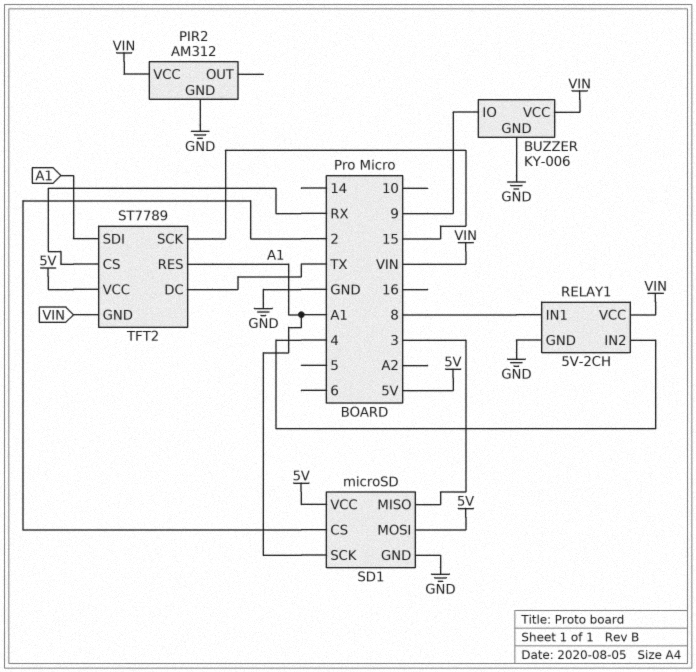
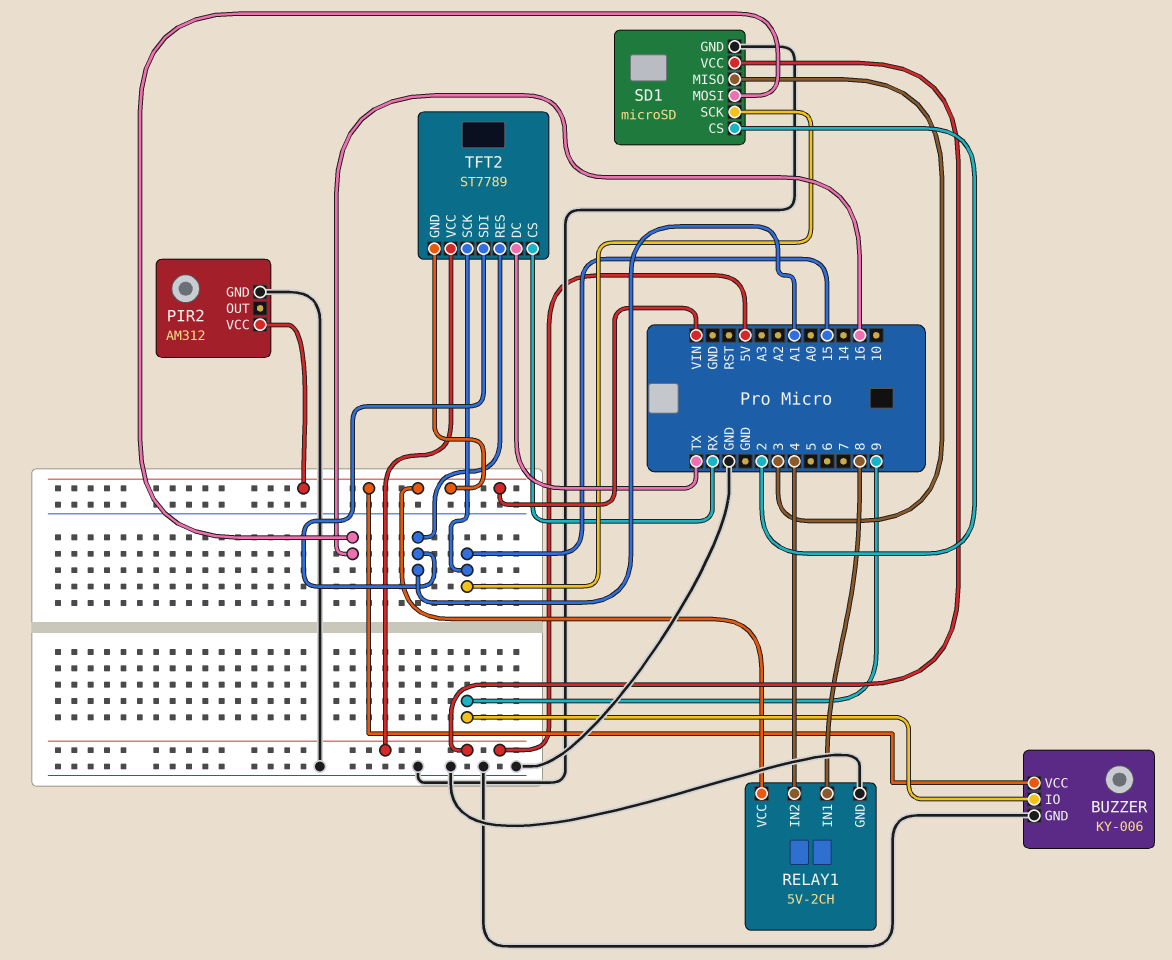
SD1 pin MOSI: 5V -> 16
SD1 pin SCK: A1 -> 15

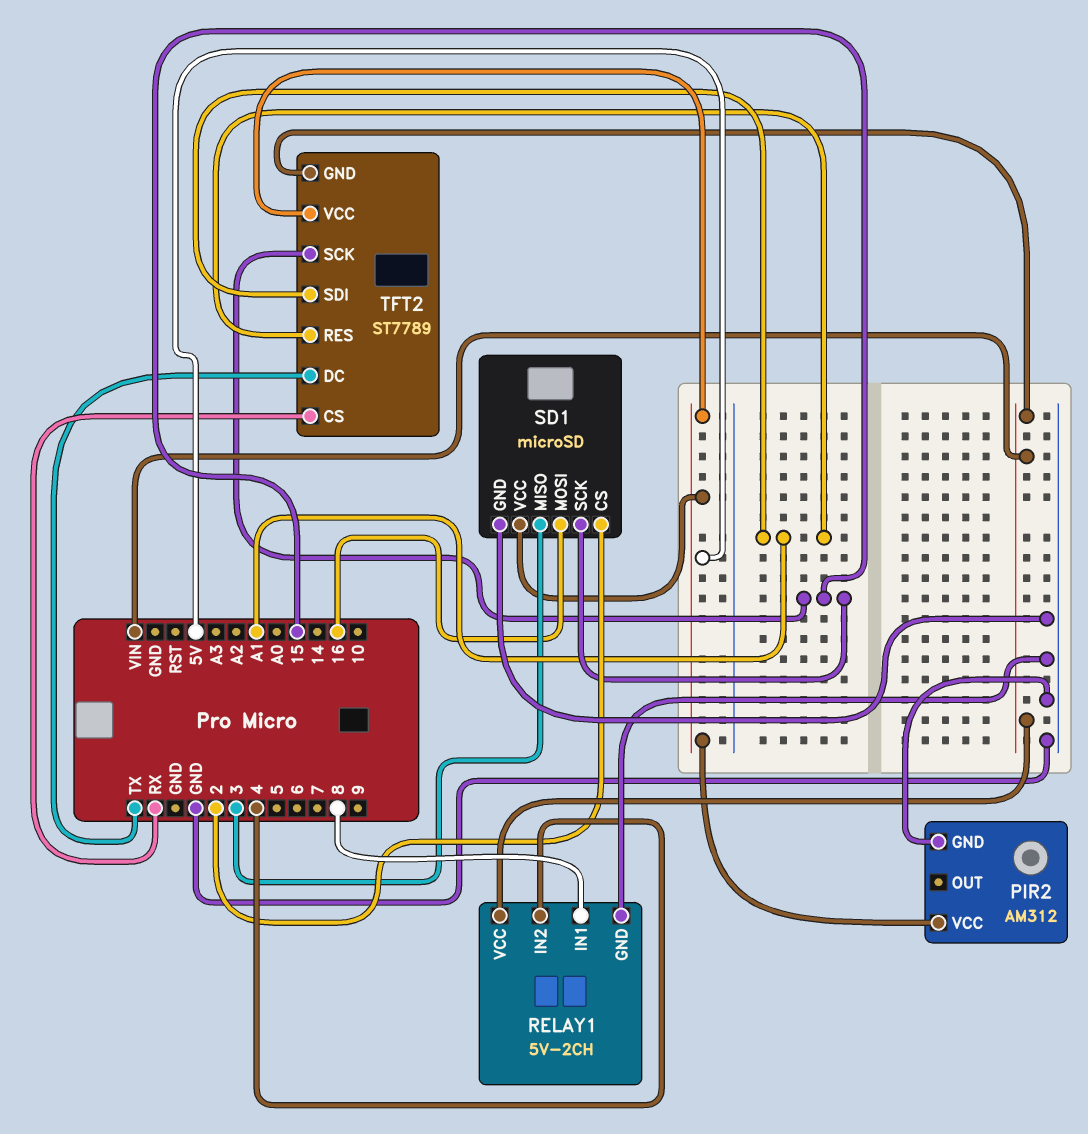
BUZZER: KY-006 -> none
BUZZER pin GND: GND -> none
BUZZER pin IO: 9 -> none
BUZZER pin VCC: VIN -> none
PIR2 pin VCC: VIN -> 5V

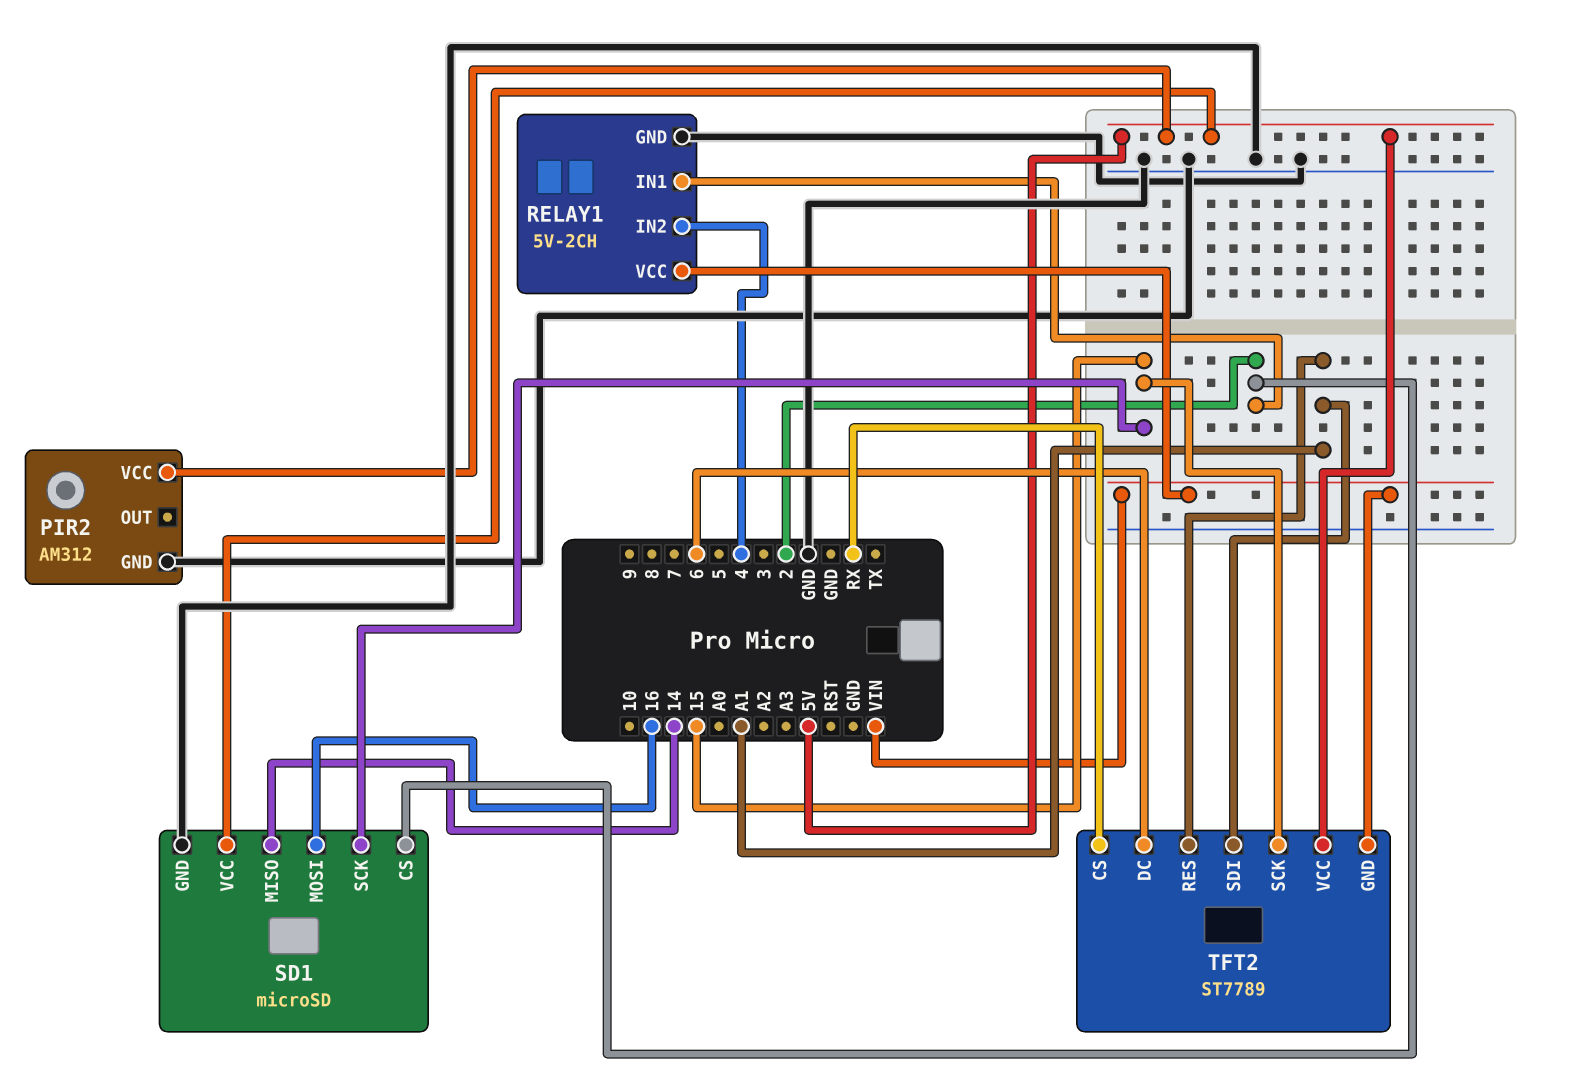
RELAY1 pin IN1: 8 -> 2
SD1 pin MISO: 3 -> 14
TFT2 pin DC: TX -> 6

